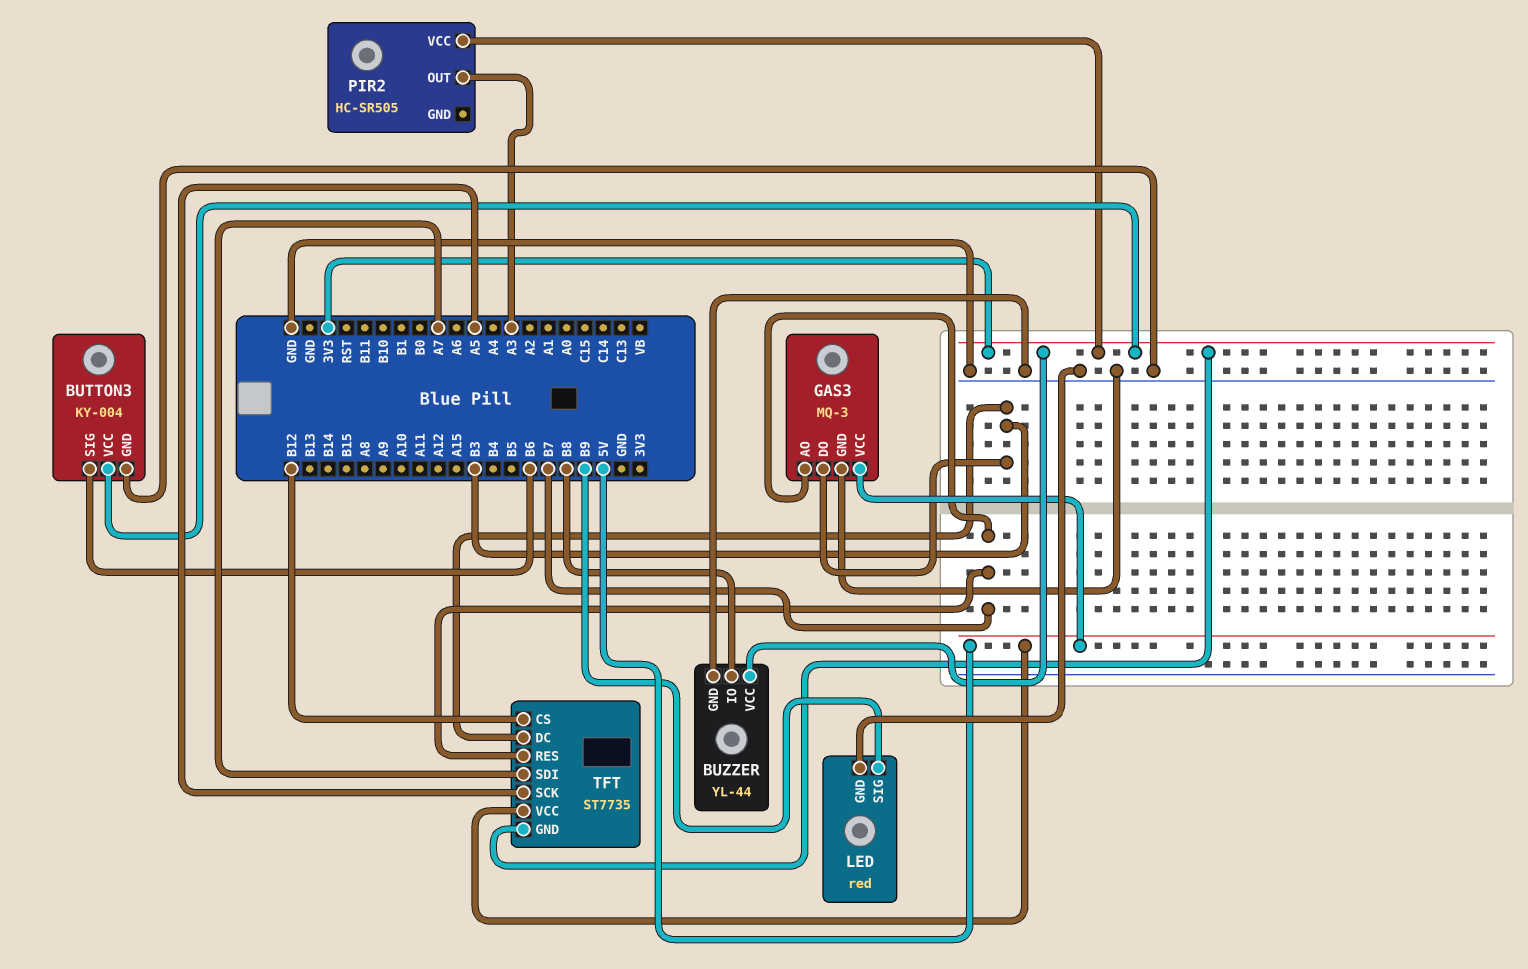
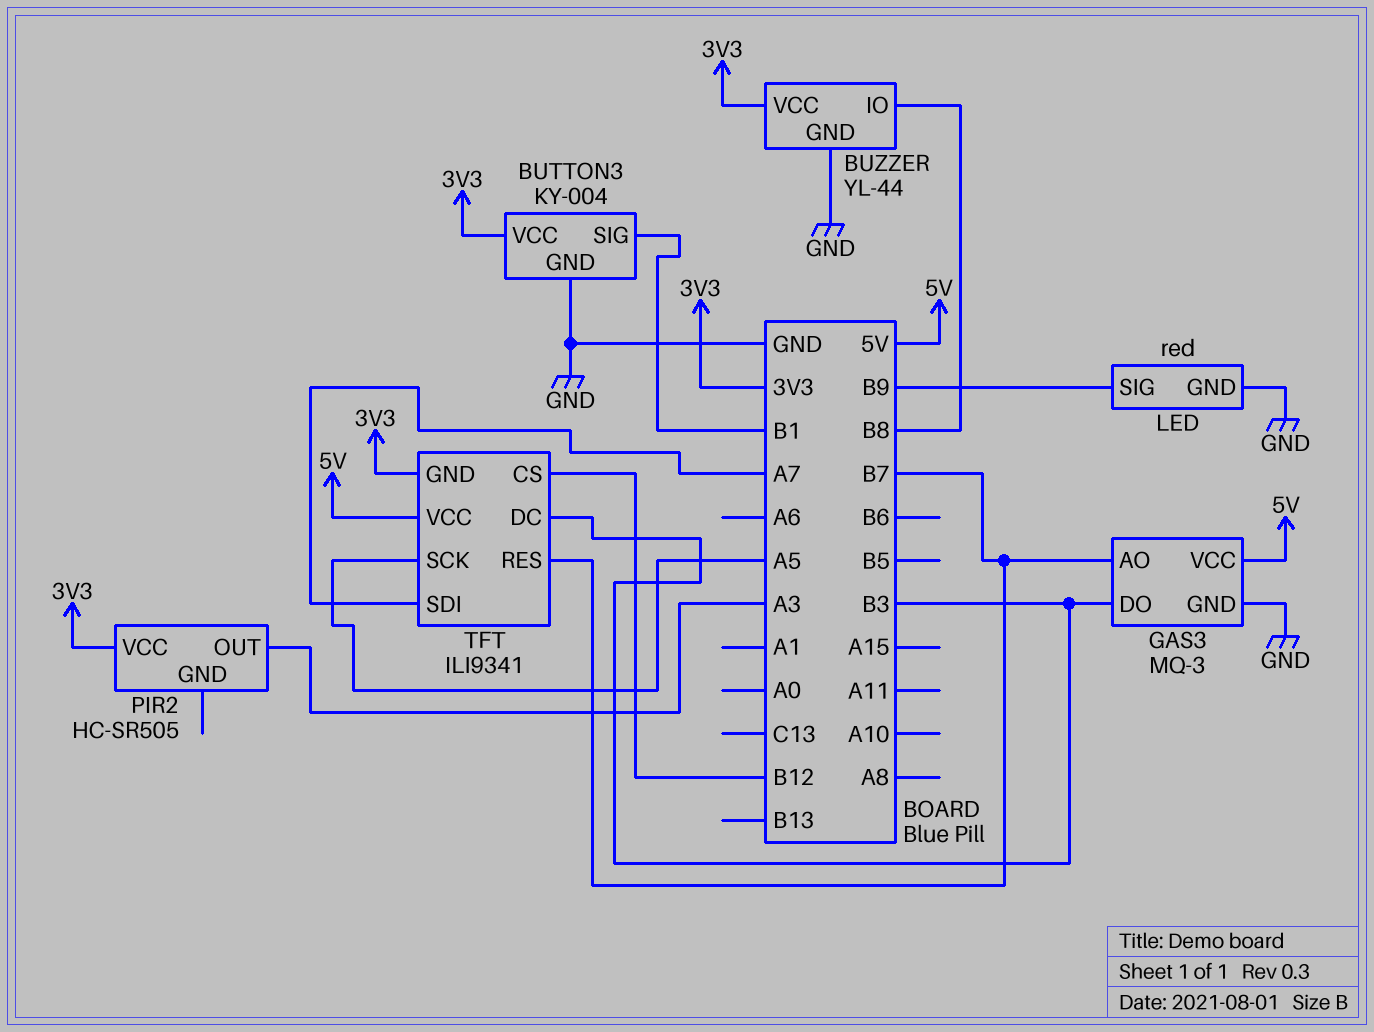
BUTTON3 pin SIG: B6 -> B1
TFT: ST7735 -> ILI9341

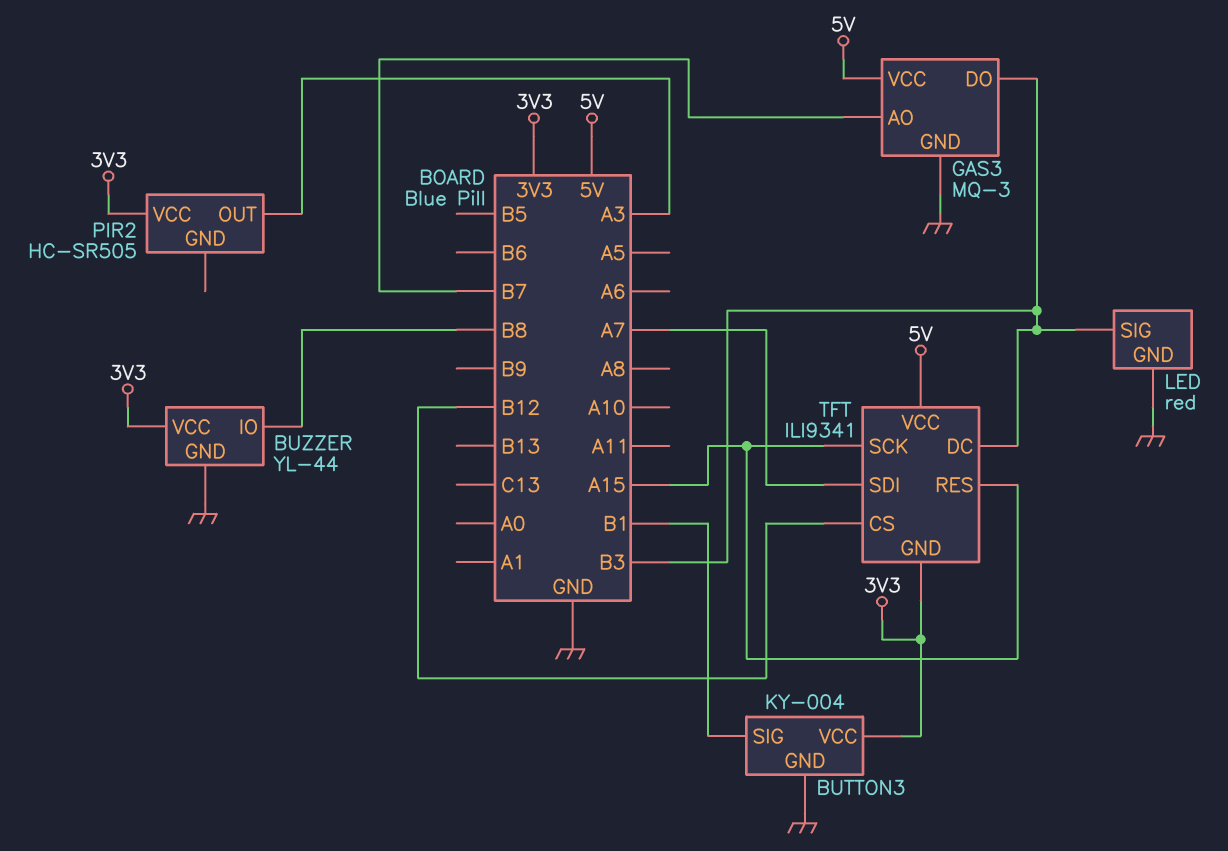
LED pin SIG: B9 -> B3
TFT pin RES: B7 -> A15
TFT pin SCK: A5 -> A15

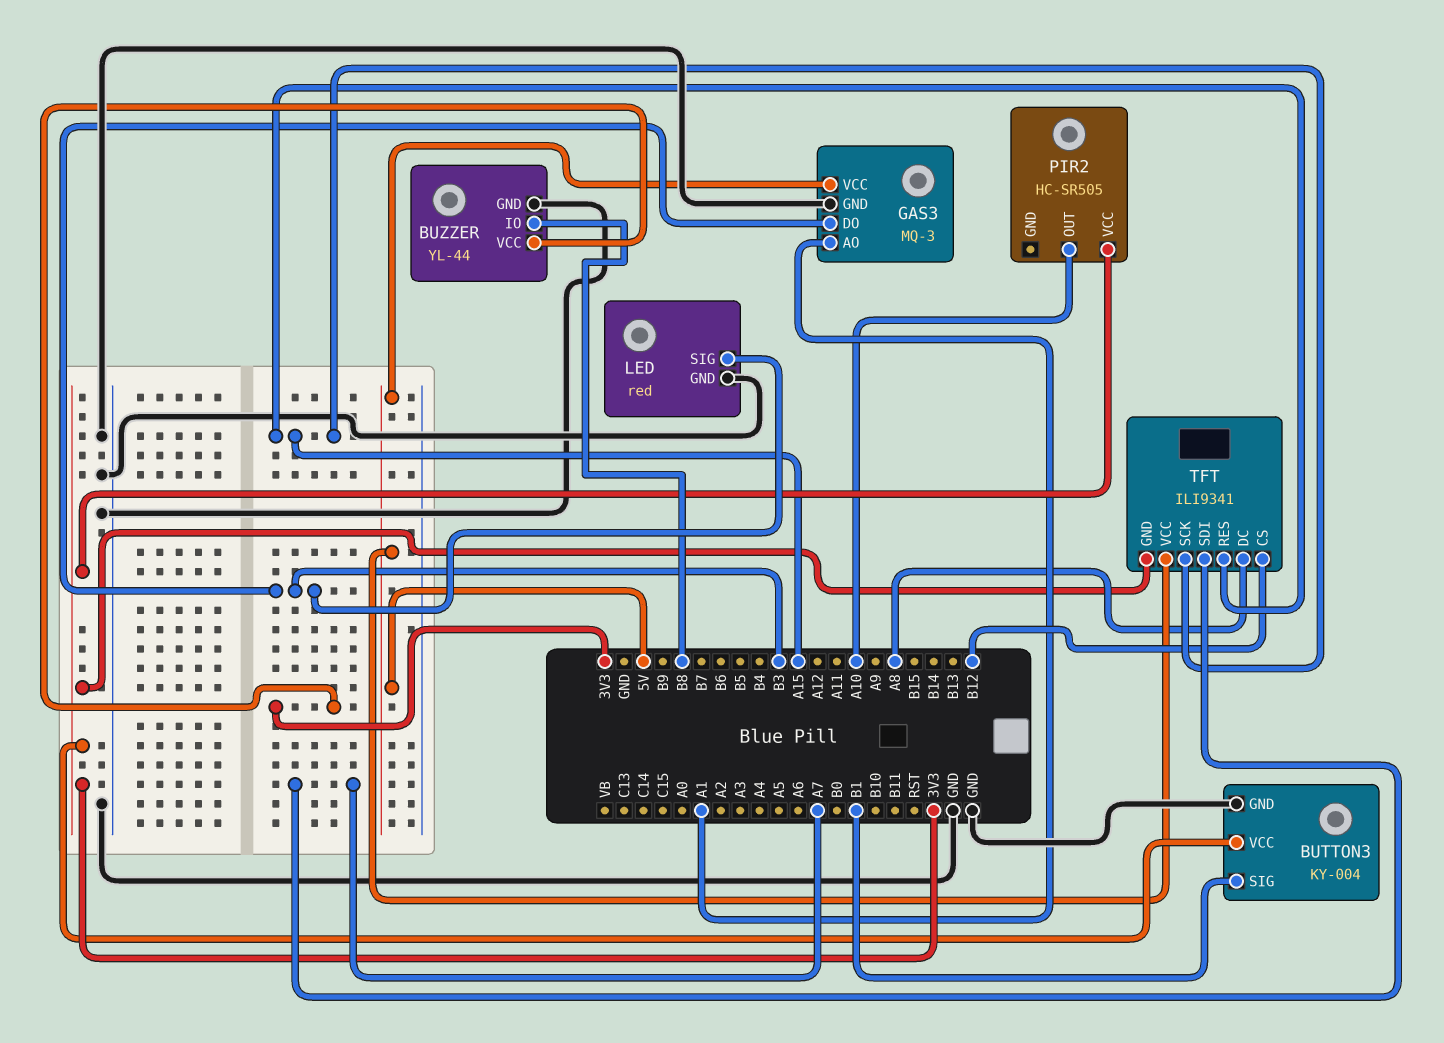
GAS3 pin AO: B7 -> A1
PIR2 pin OUT: A3 -> A10
TFT pin DC: B3 -> A8

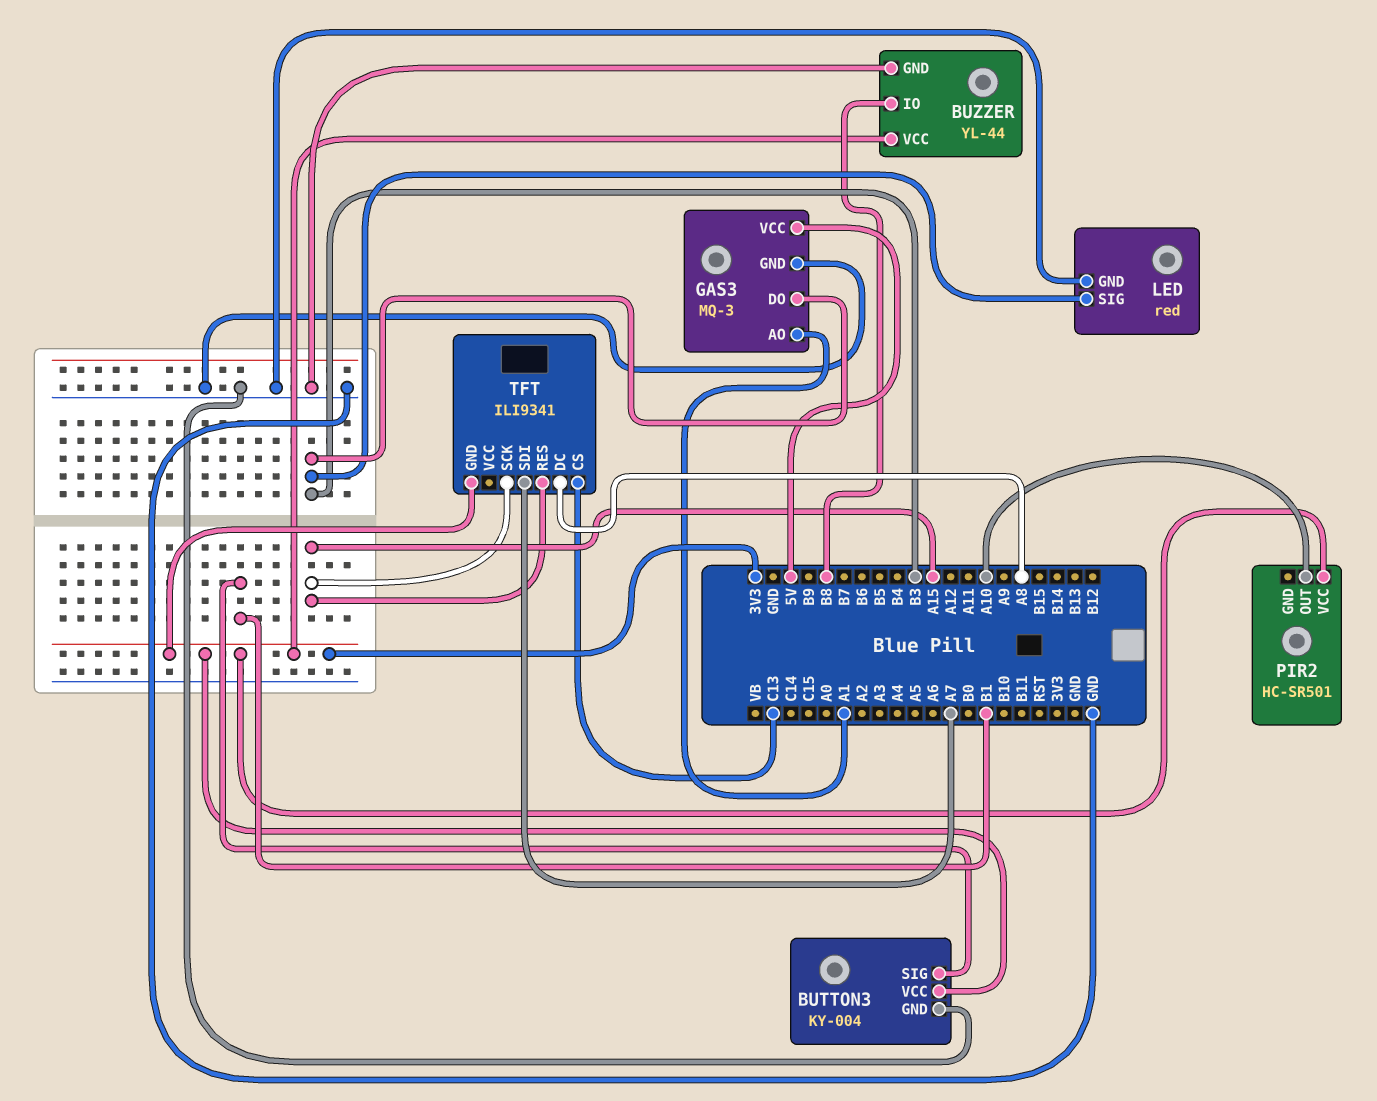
PIR2: HC-SR505 -> HC-SR501
TFT pin CS: B12 -> C13
TFT pin VCC: 5V -> none

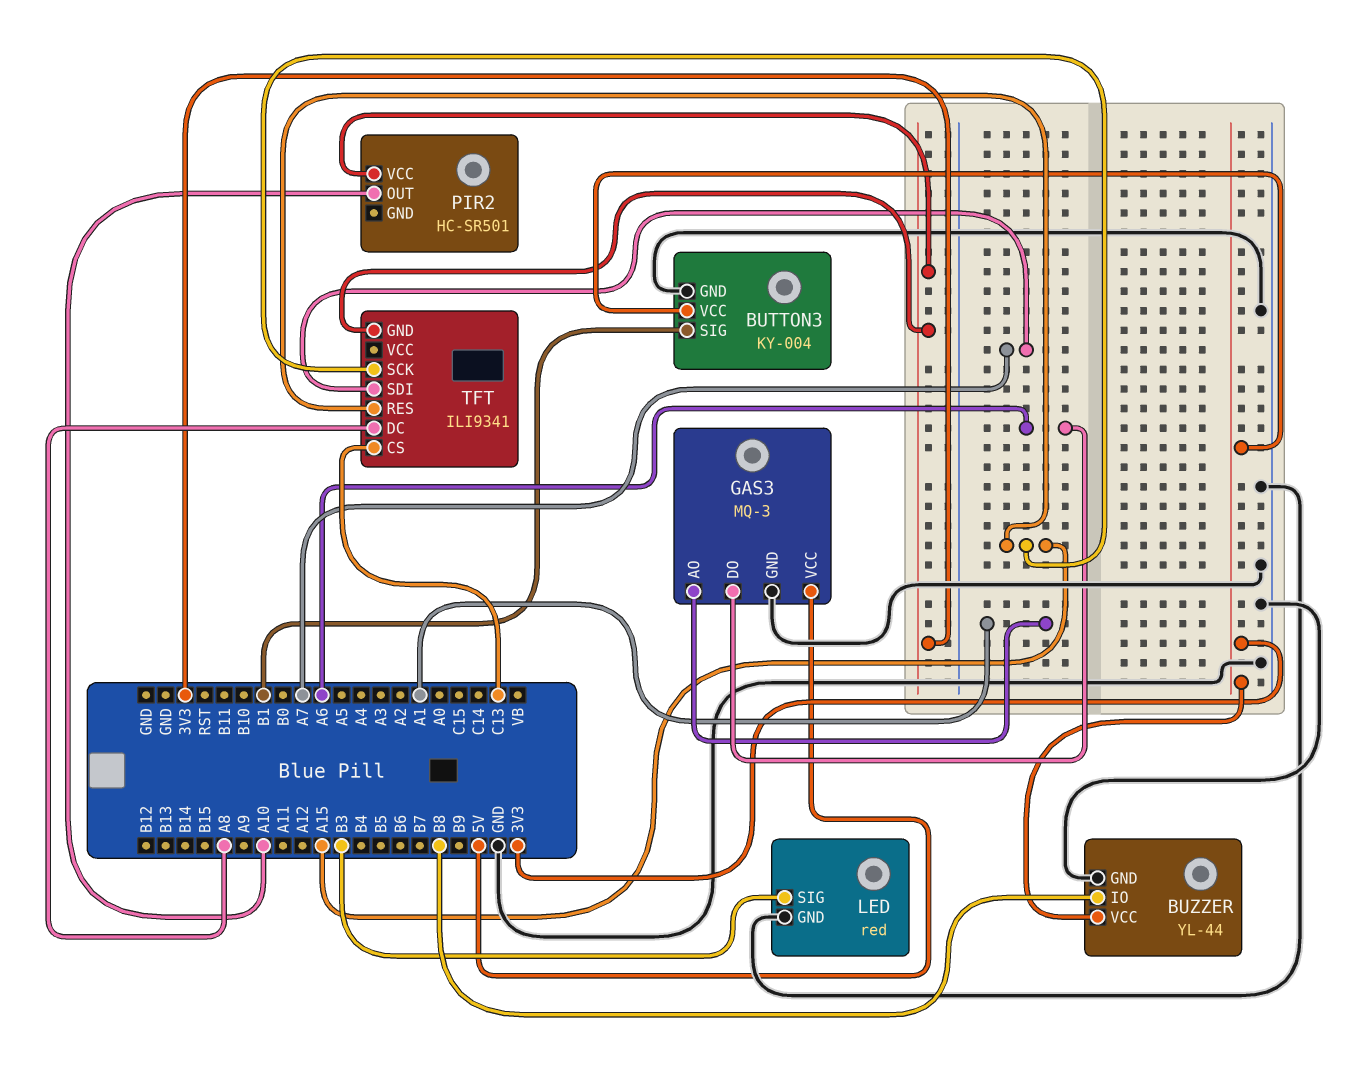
GAS3 pin DO: B3 -> A6

